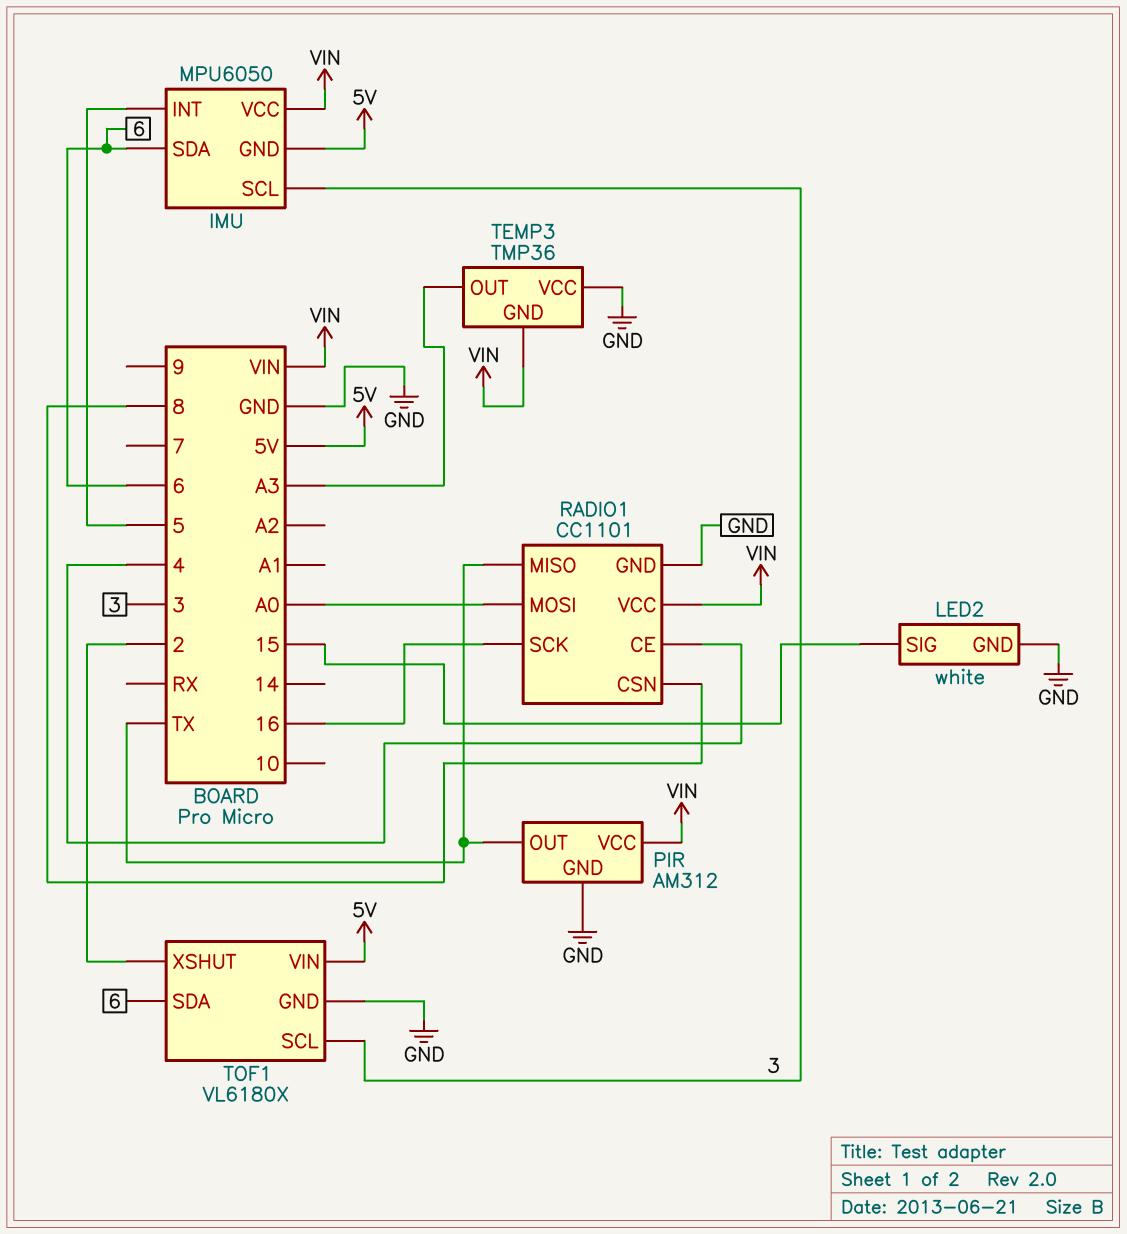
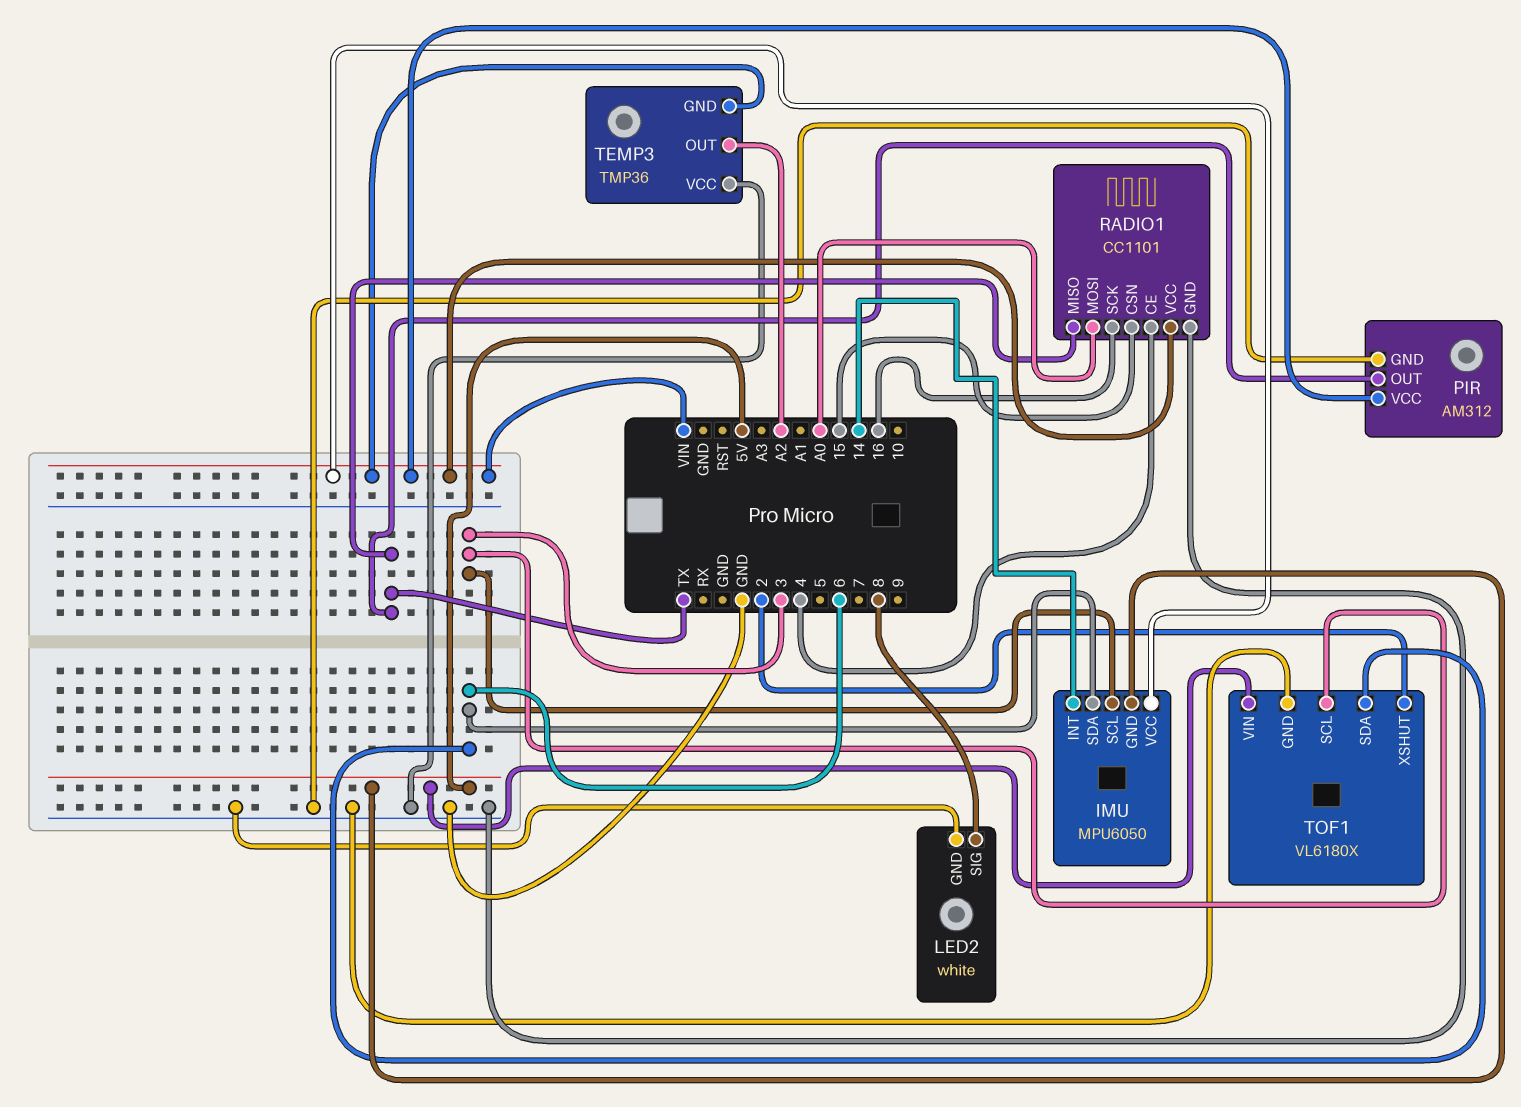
IMU pin INT: 5 -> 14
LED2 pin SIG: 15 -> 8
RADIO1 pin CSN: 8 -> 15
TEMP3 pin OUT: A3 -> A2

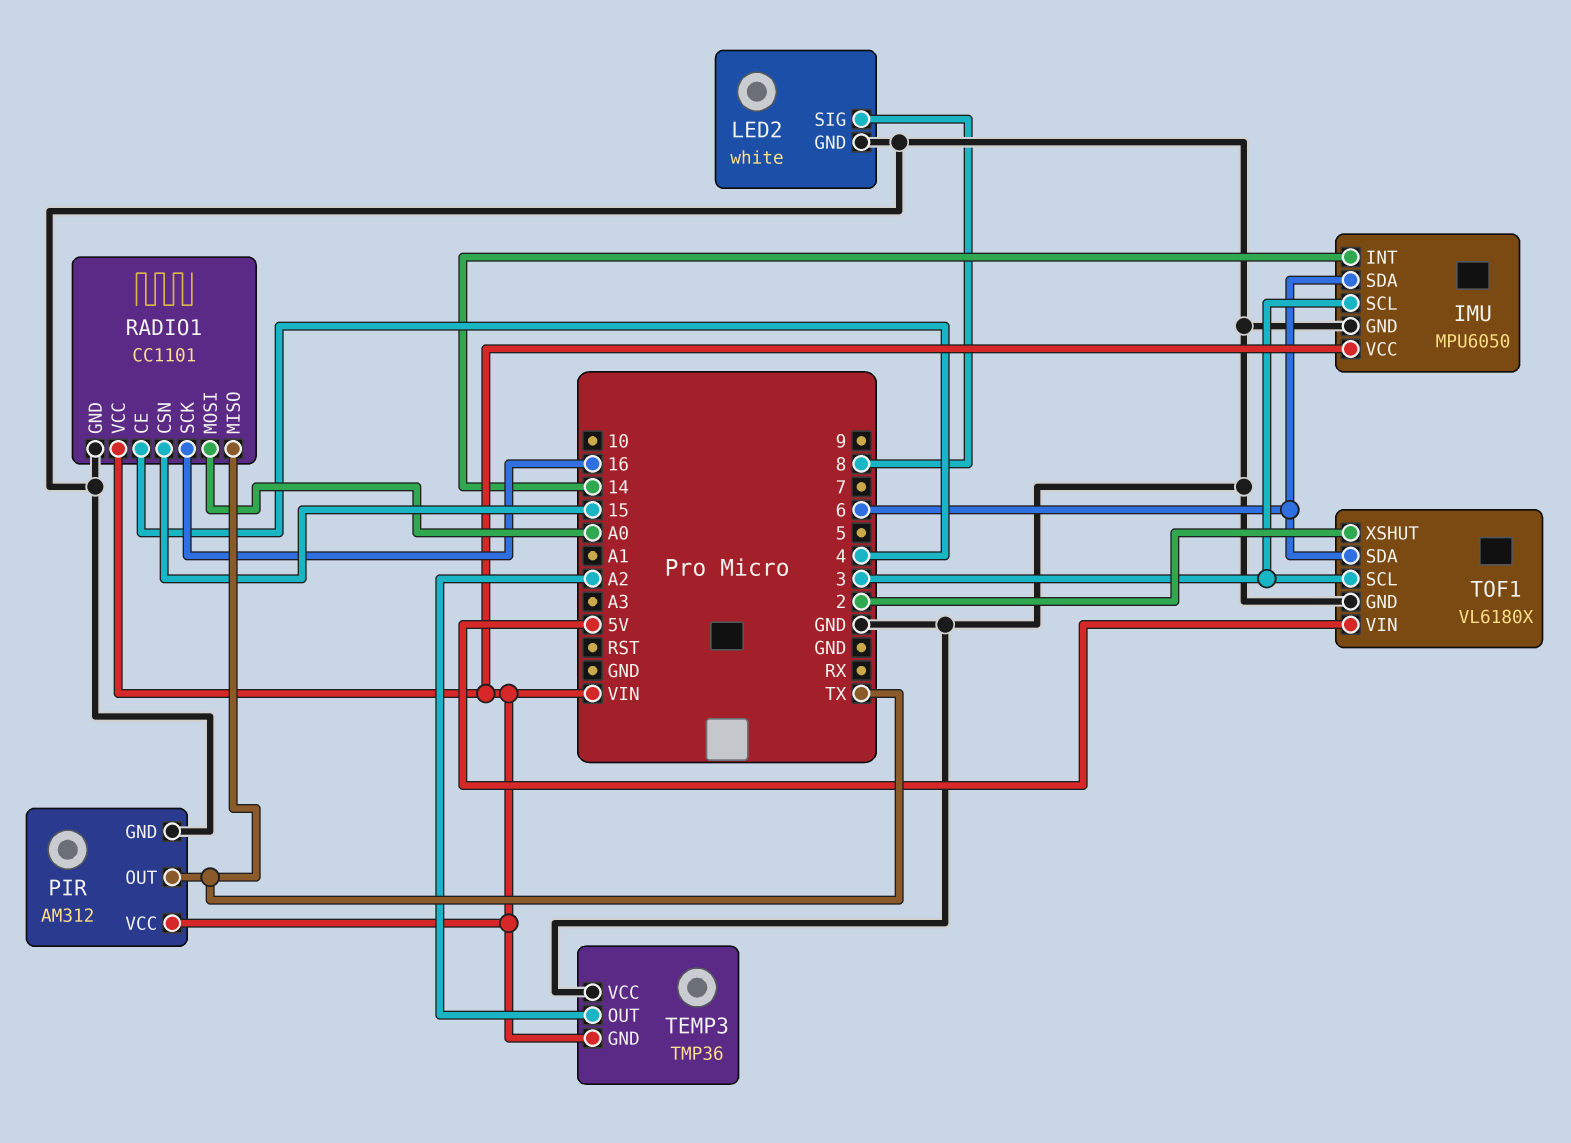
IMU pin GND: 5V -> GND

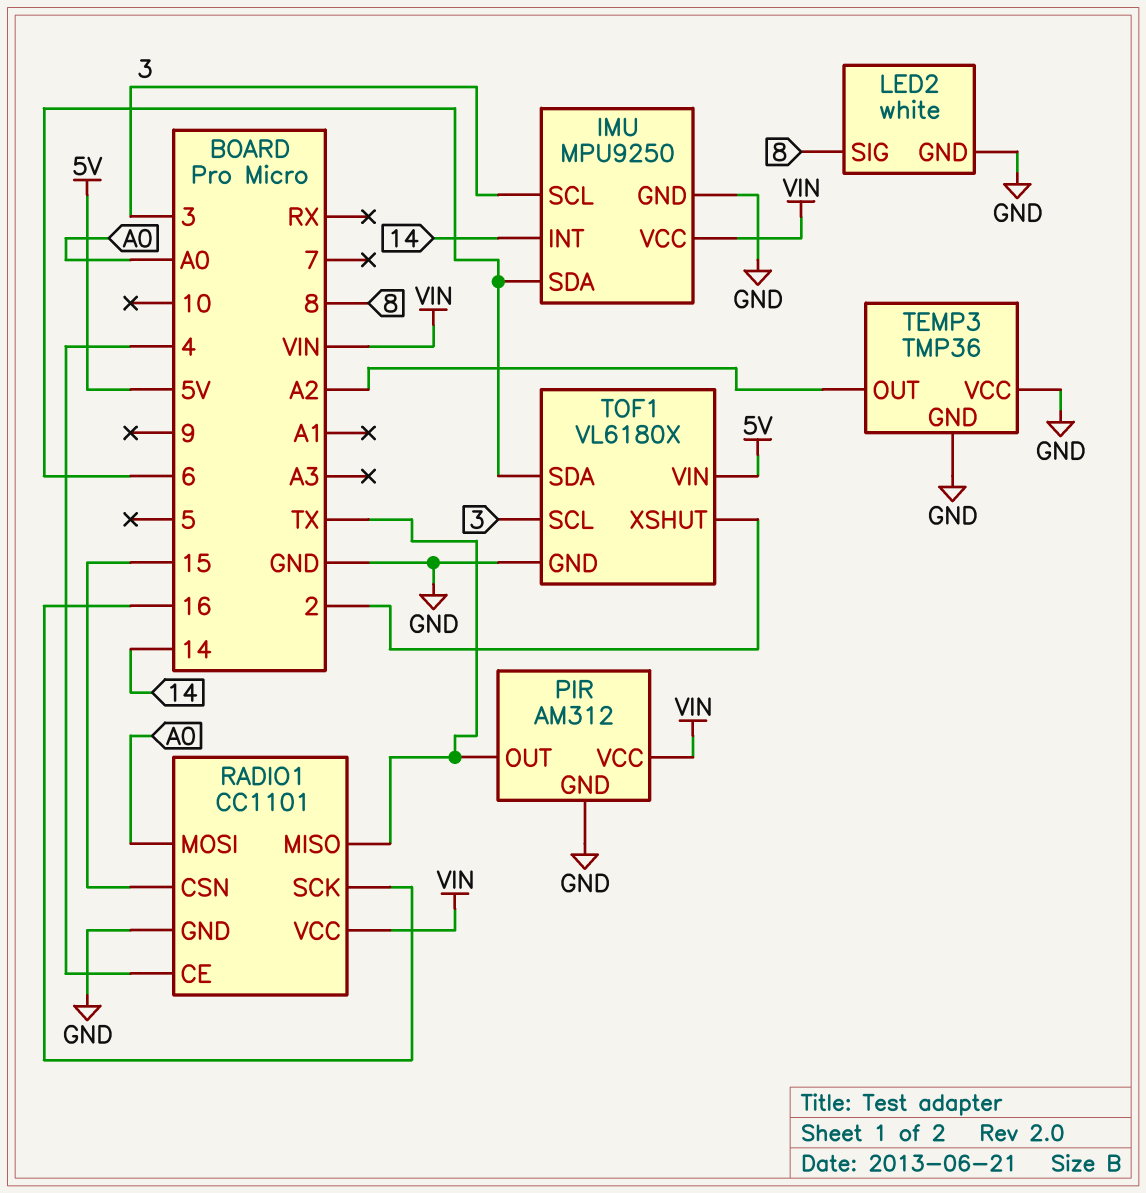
IMU: MPU6050 -> MPU9250
TEMP3 pin GND: VIN -> GND

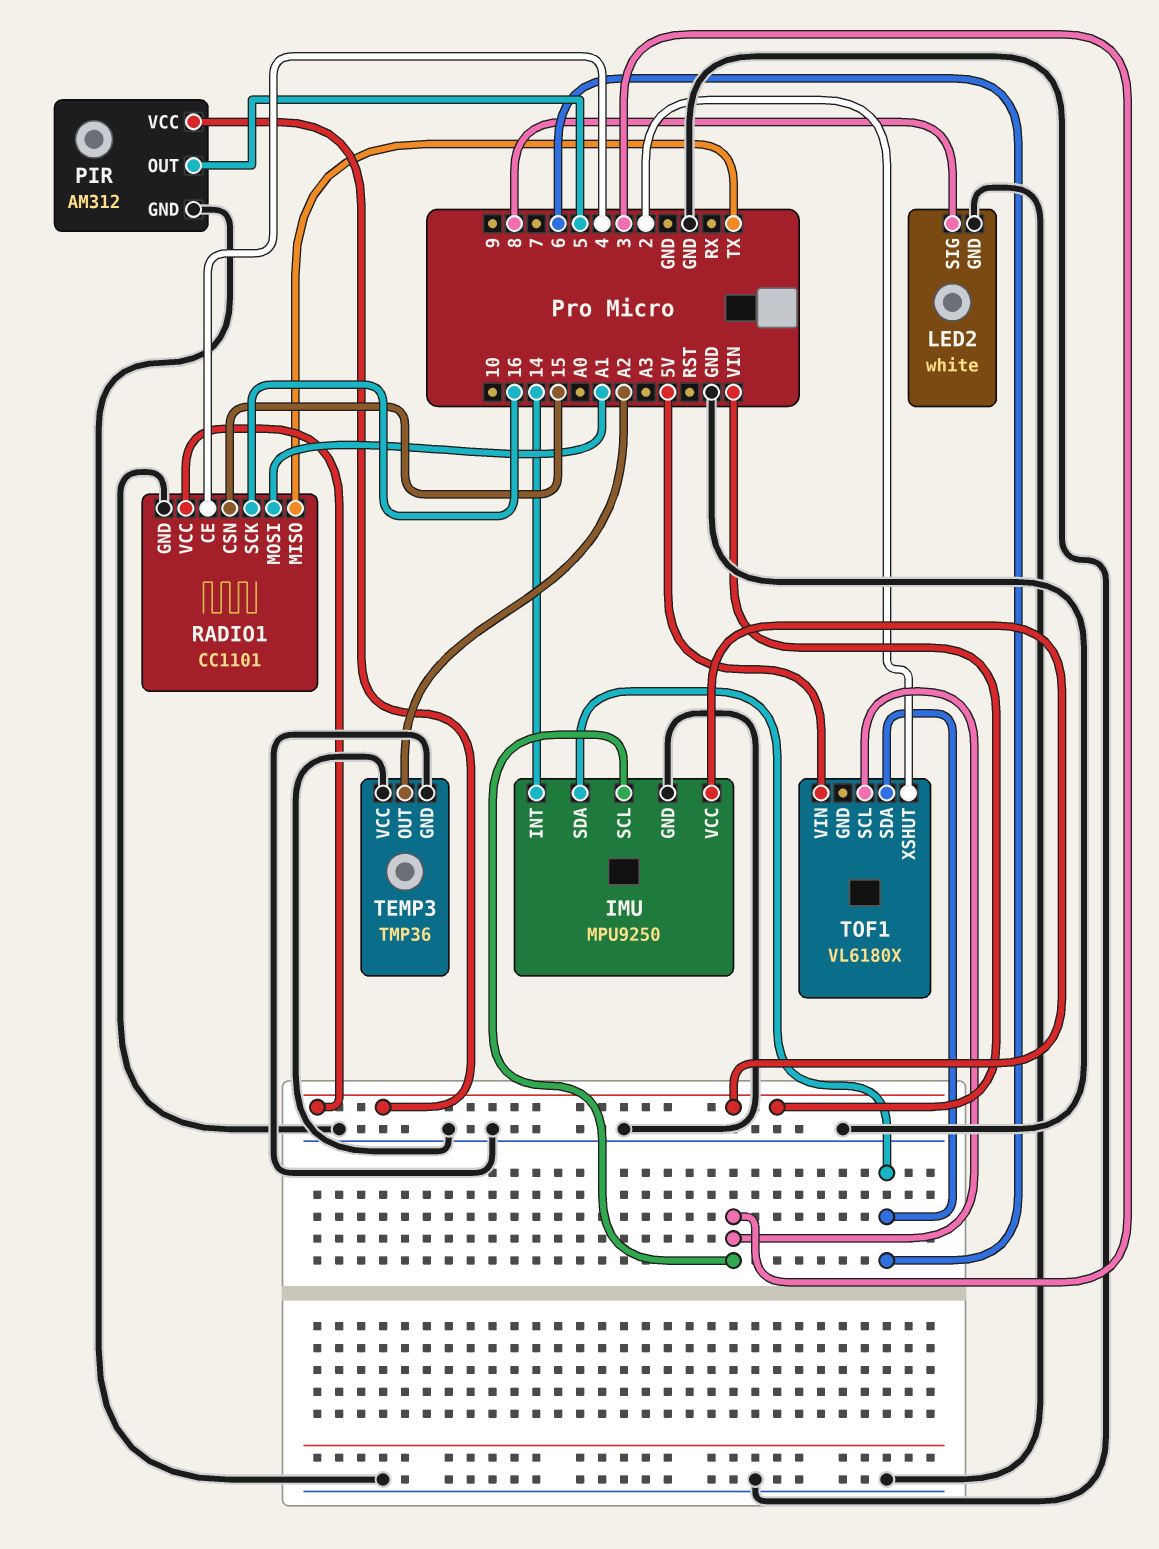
PIR pin OUT: TX -> 5
RADIO1 pin MOSI: A0 -> A1
TOF1 pin GND: GND -> none

